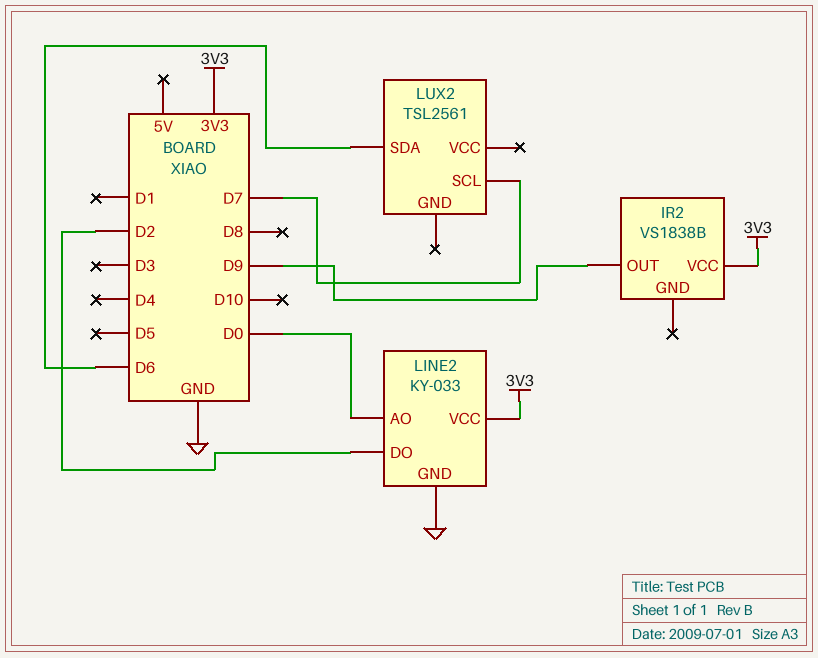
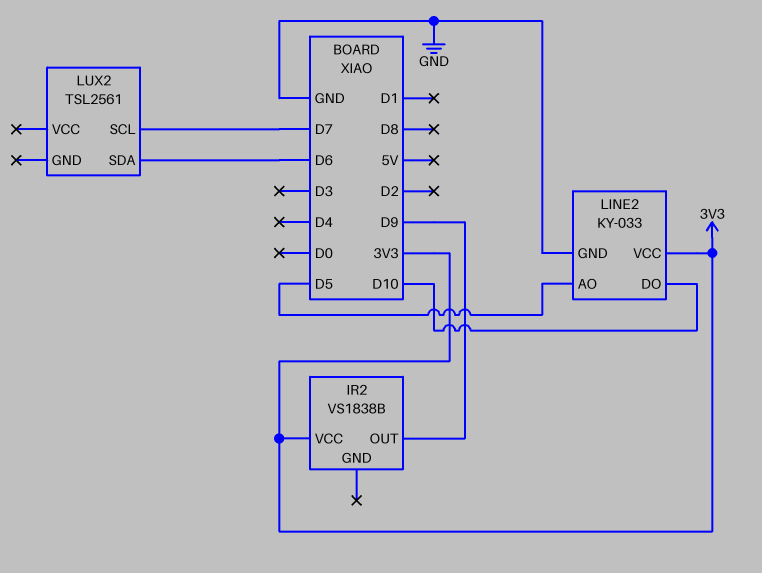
LINE2 pin AO: D0 -> D5
LINE2 pin DO: D2 -> D10

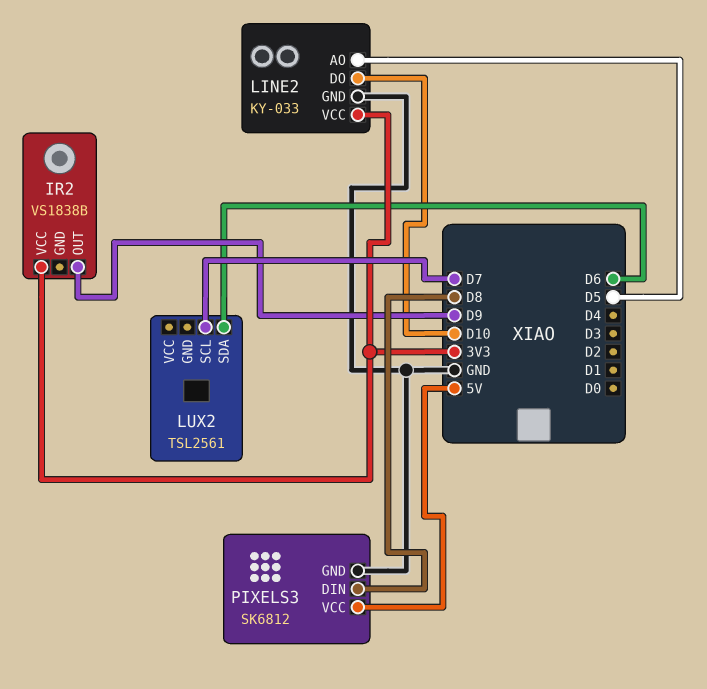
PIXELS3: none -> SK6812
PIXELS3 pin DIN: none -> D8
PIXELS3 pin GND: none -> GND
PIXELS3 pin VCC: none -> 5V

